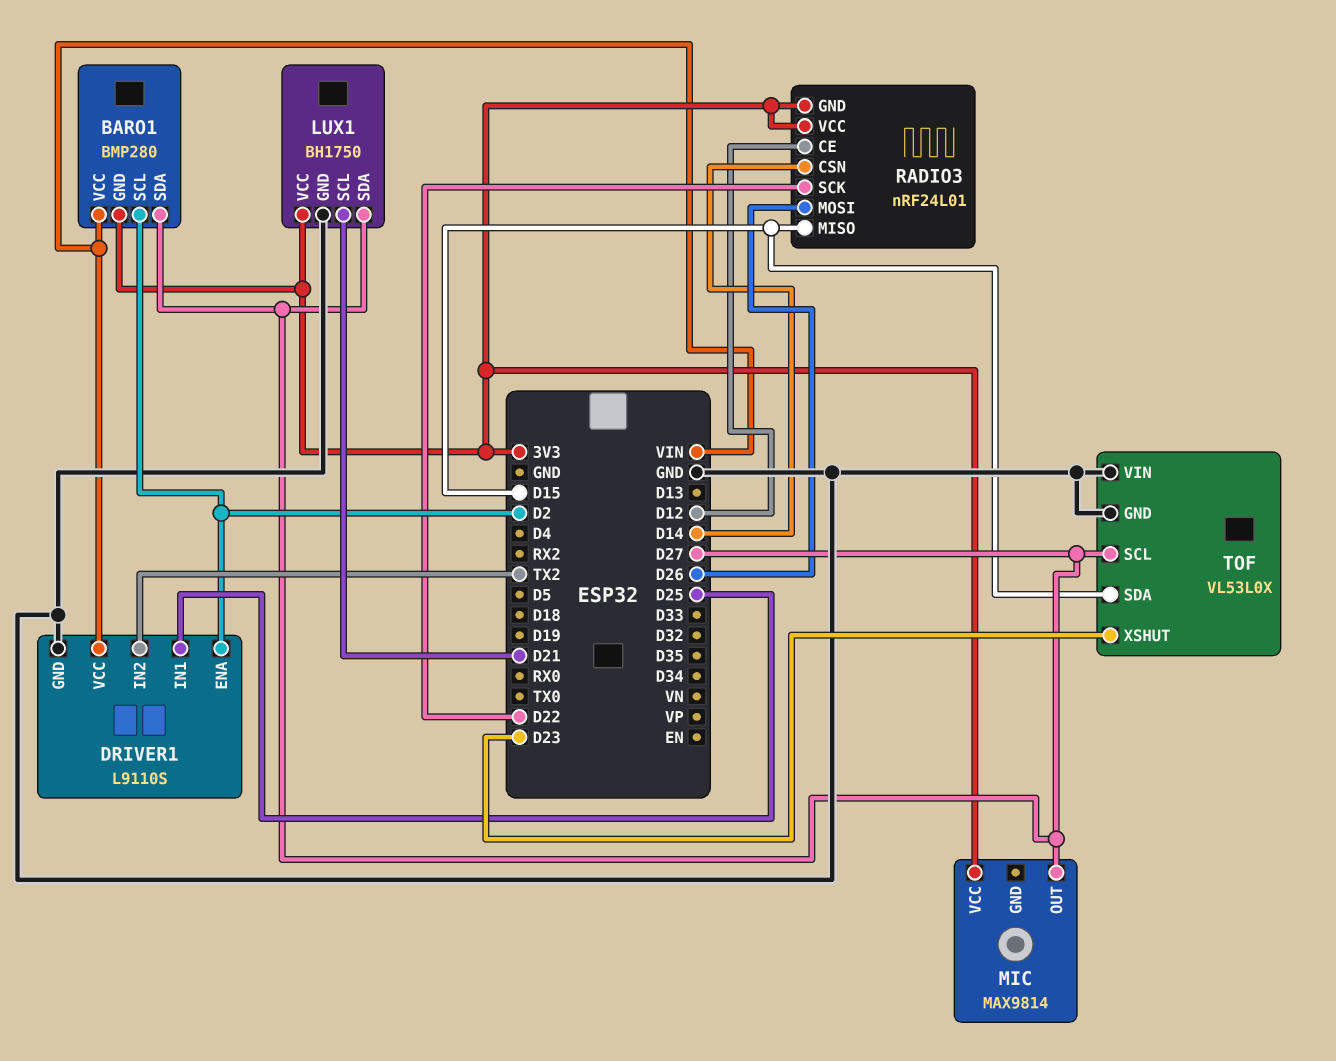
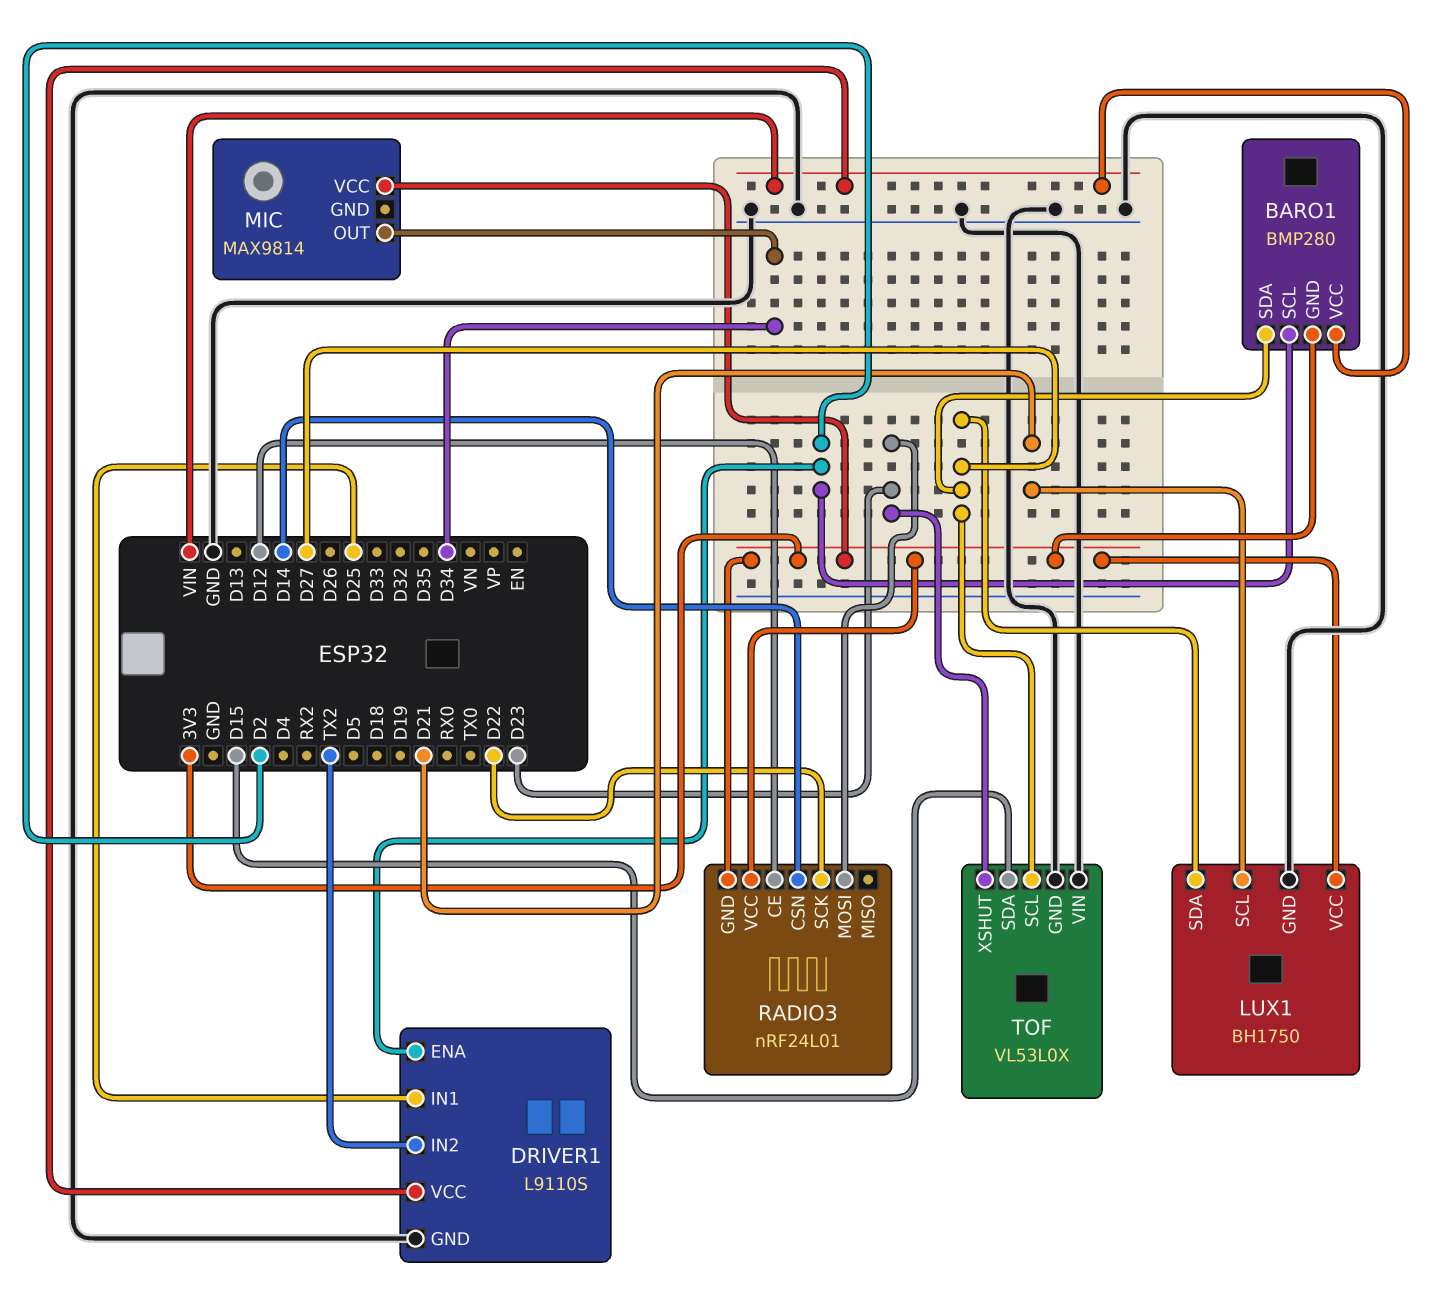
MIC pin OUT: D27 -> D34
RADIO3 pin MISO: D15 -> none
RADIO3 pin MOSI: D26 -> D23

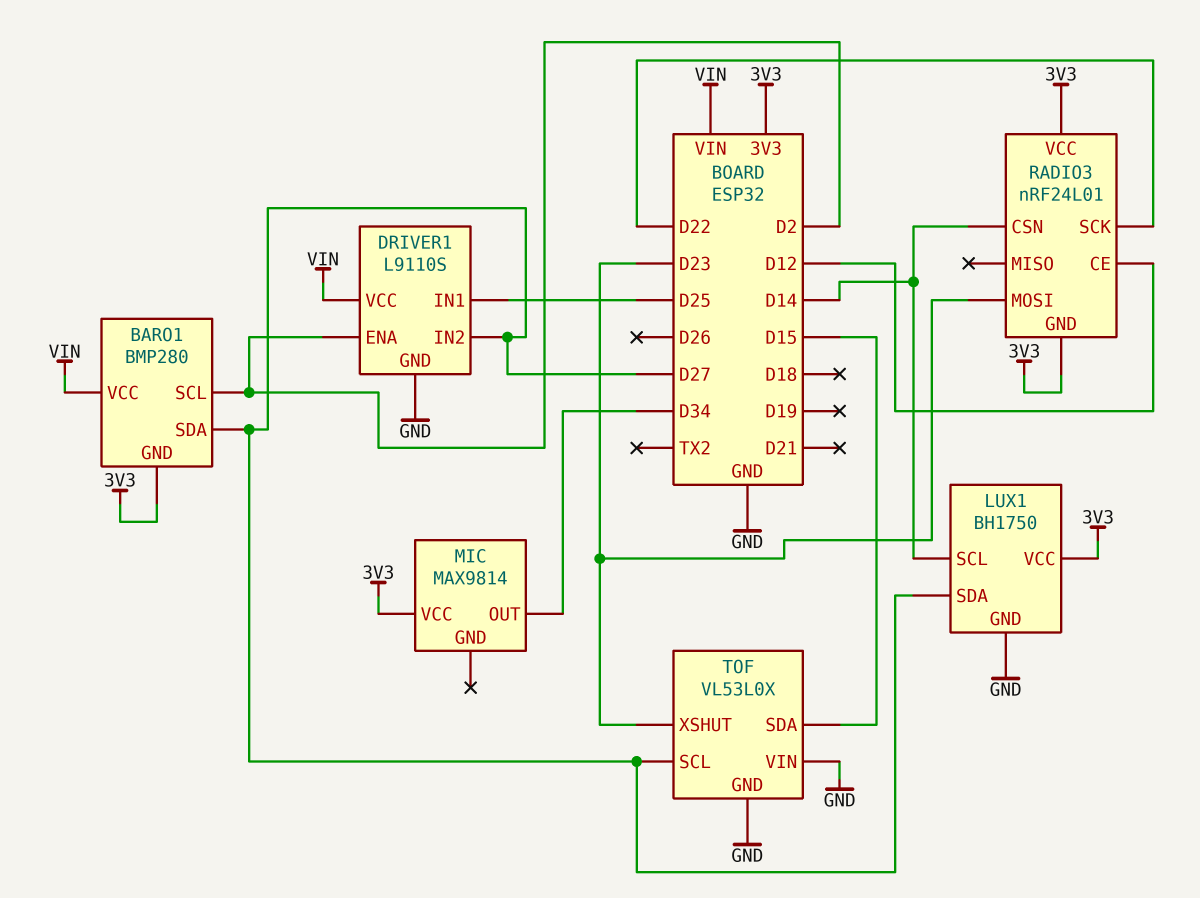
DRIVER1 pin IN2: TX2 -> D27
LUX1 pin SCL: D21 -> D14

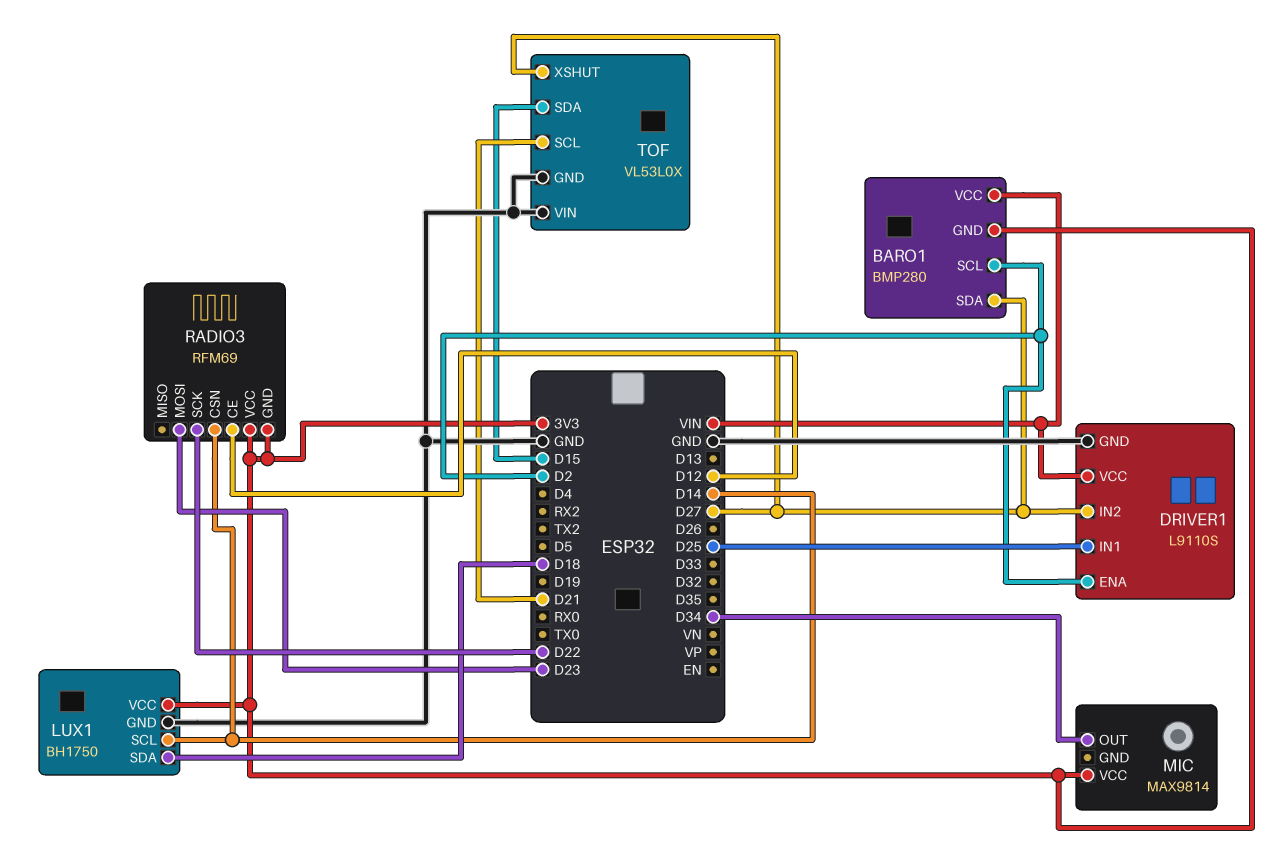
LUX1 pin SDA: D27 -> D18
RADIO3: nRF24L01 -> RFM69
TOF pin SCL: D27 -> D21
TOF pin XSHUT: D23 -> D27

